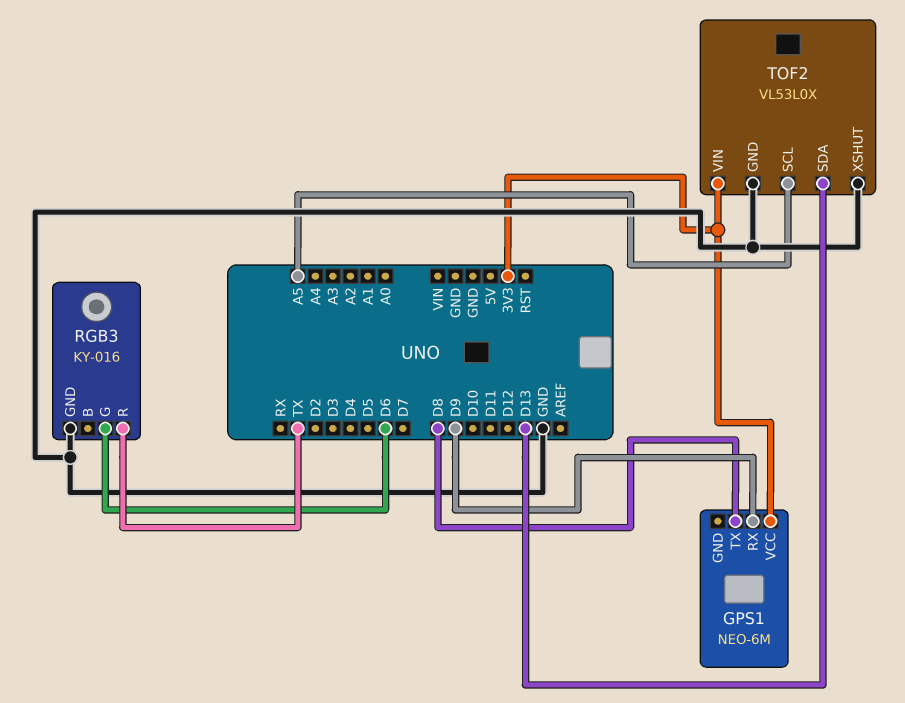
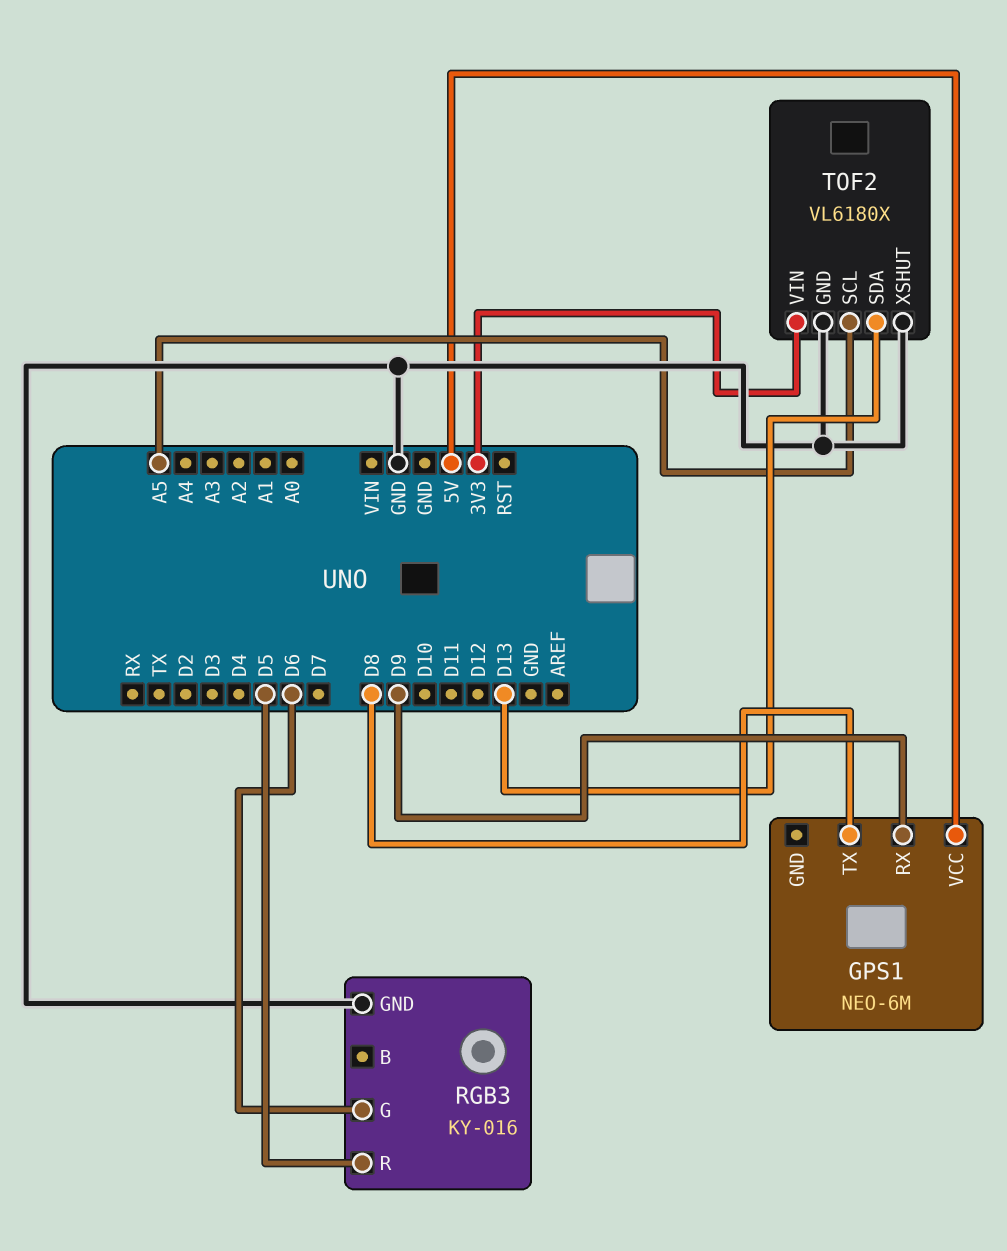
GPS1 pin VCC: 3V3 -> 5V
RGB3 pin R: TX -> D5
TOF2: VL53L0X -> VL6180X

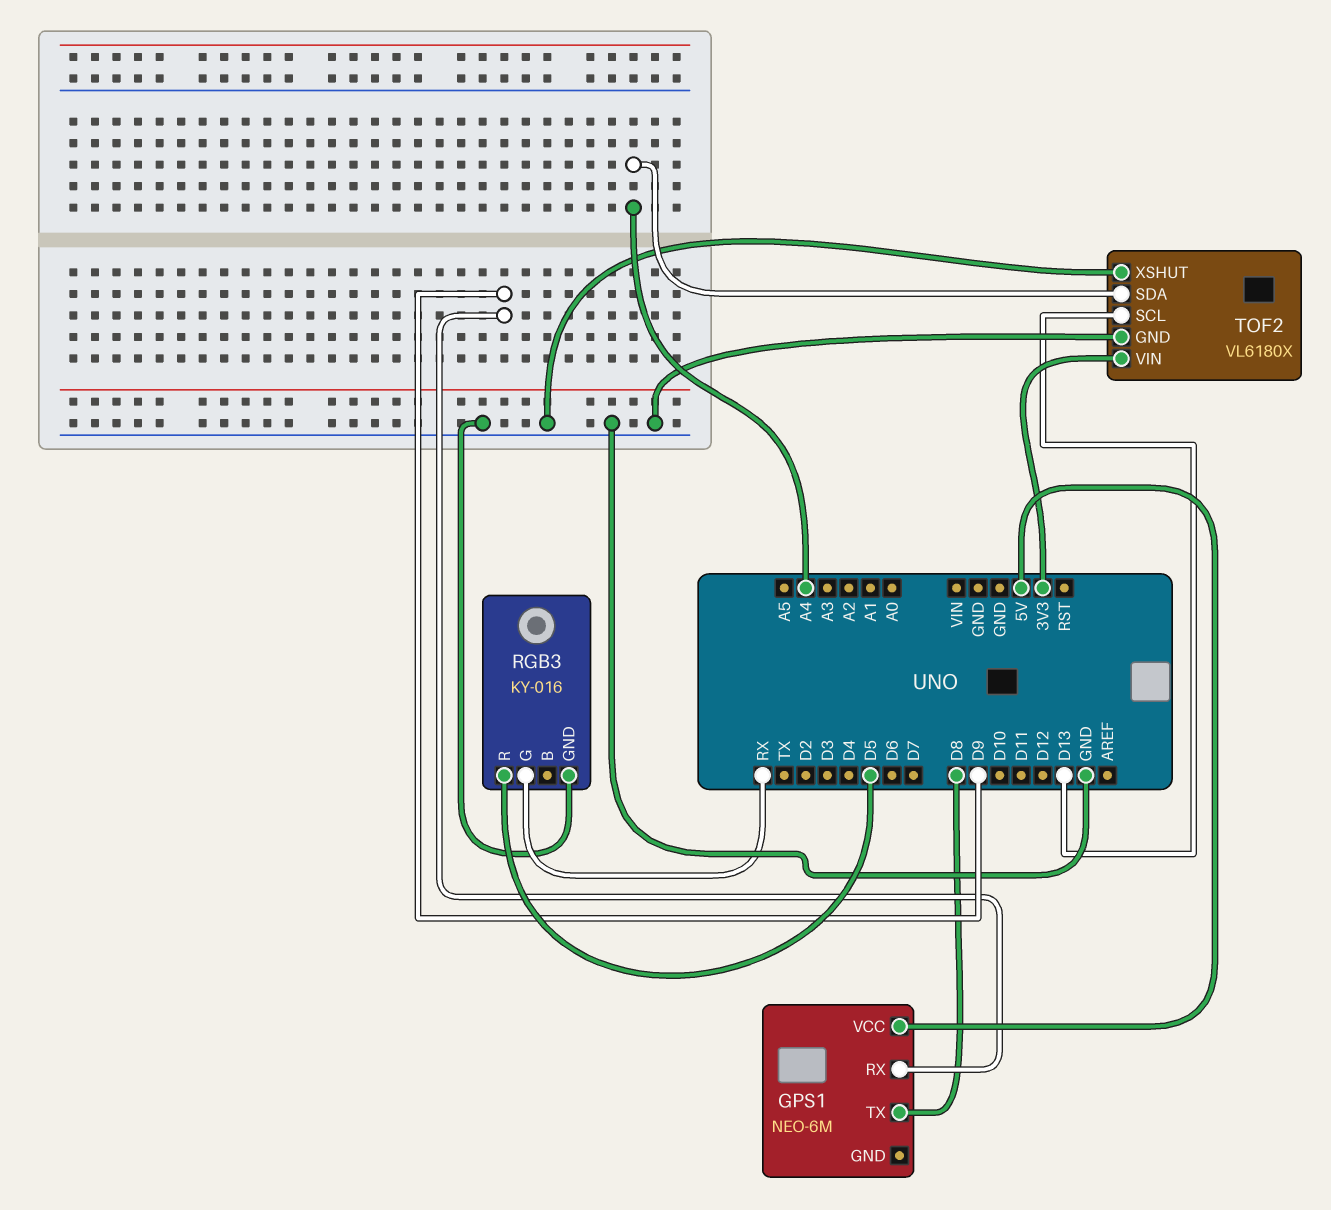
RGB3 pin G: D6 -> RX
TOF2 pin SCL: A5 -> D13
TOF2 pin SDA: D13 -> A4

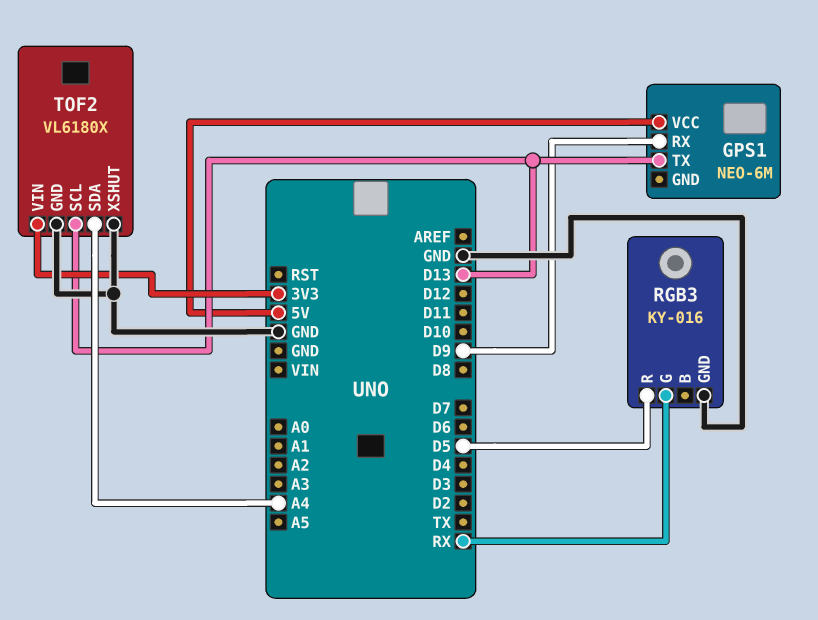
GPS1 pin TX: D8 -> D13

